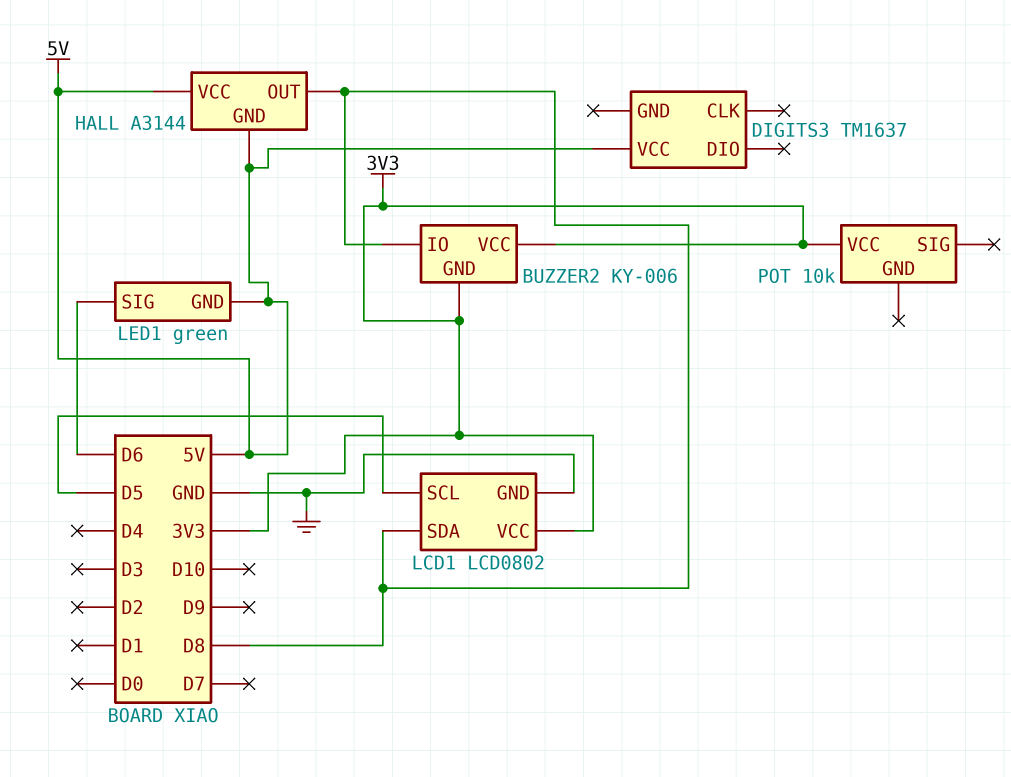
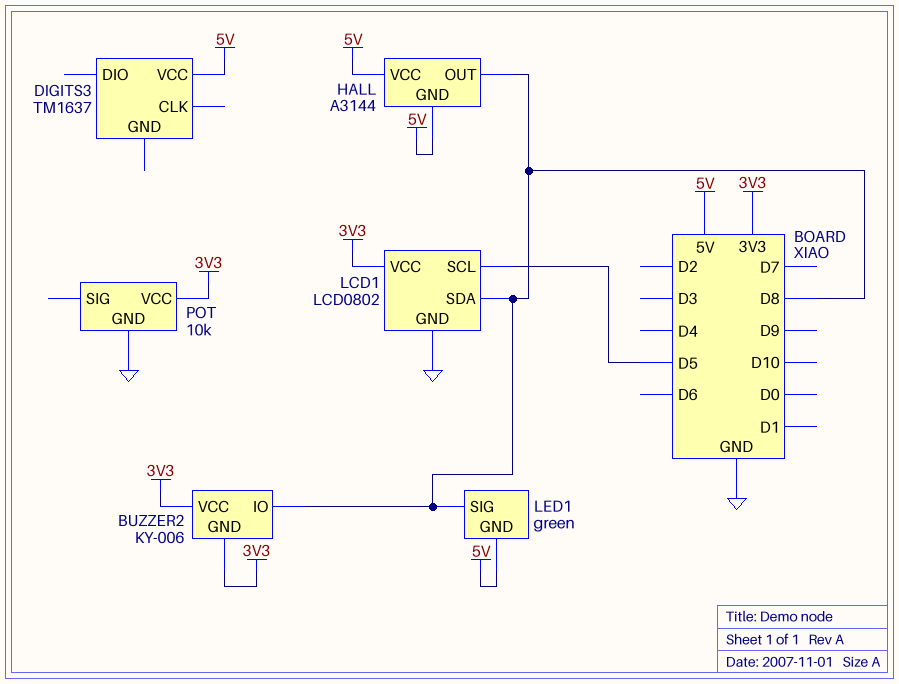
LED1 pin SIG: D6 -> D8
POT pin GND: none -> GND

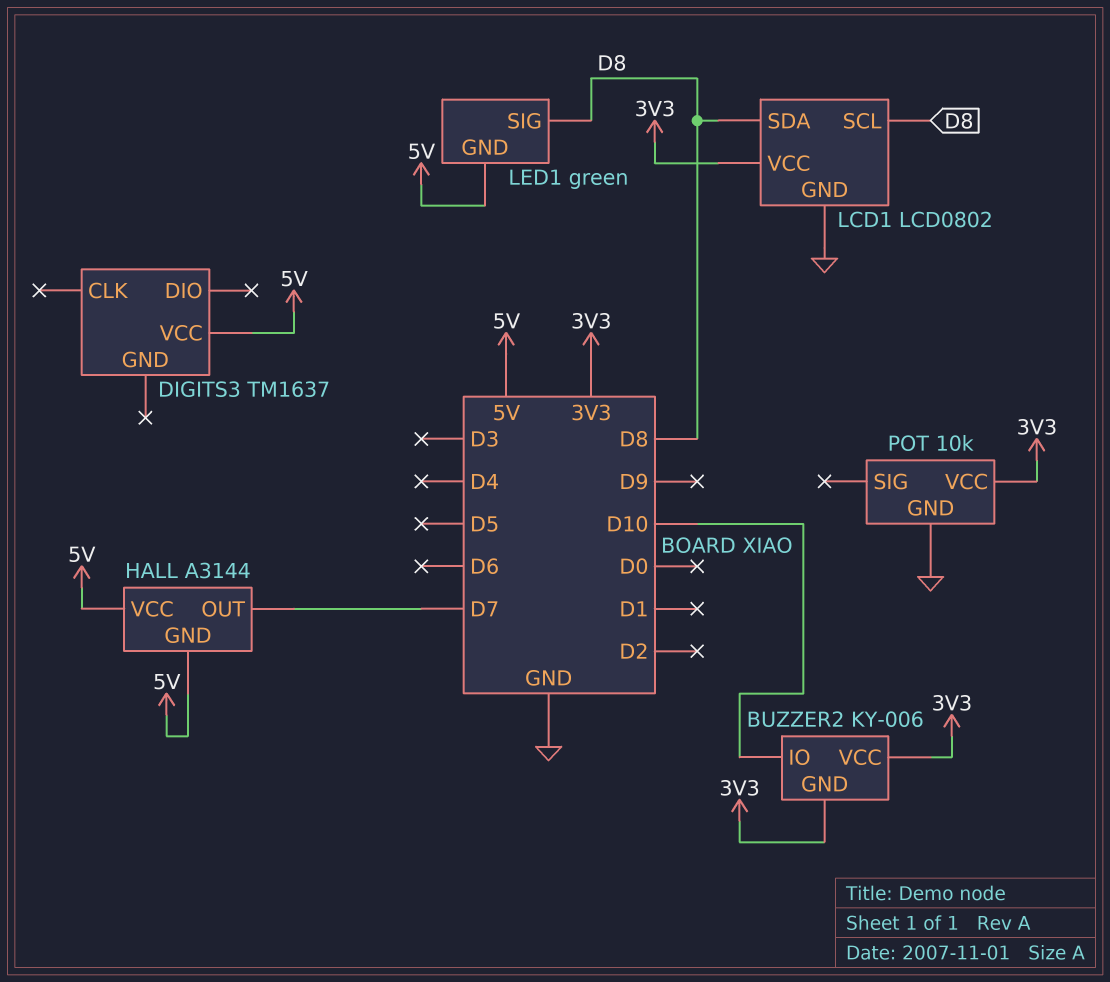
BUZZER2 pin IO: D8 -> D10
HALL pin OUT: D8 -> D7
LCD1 pin SCL: D5 -> D8

